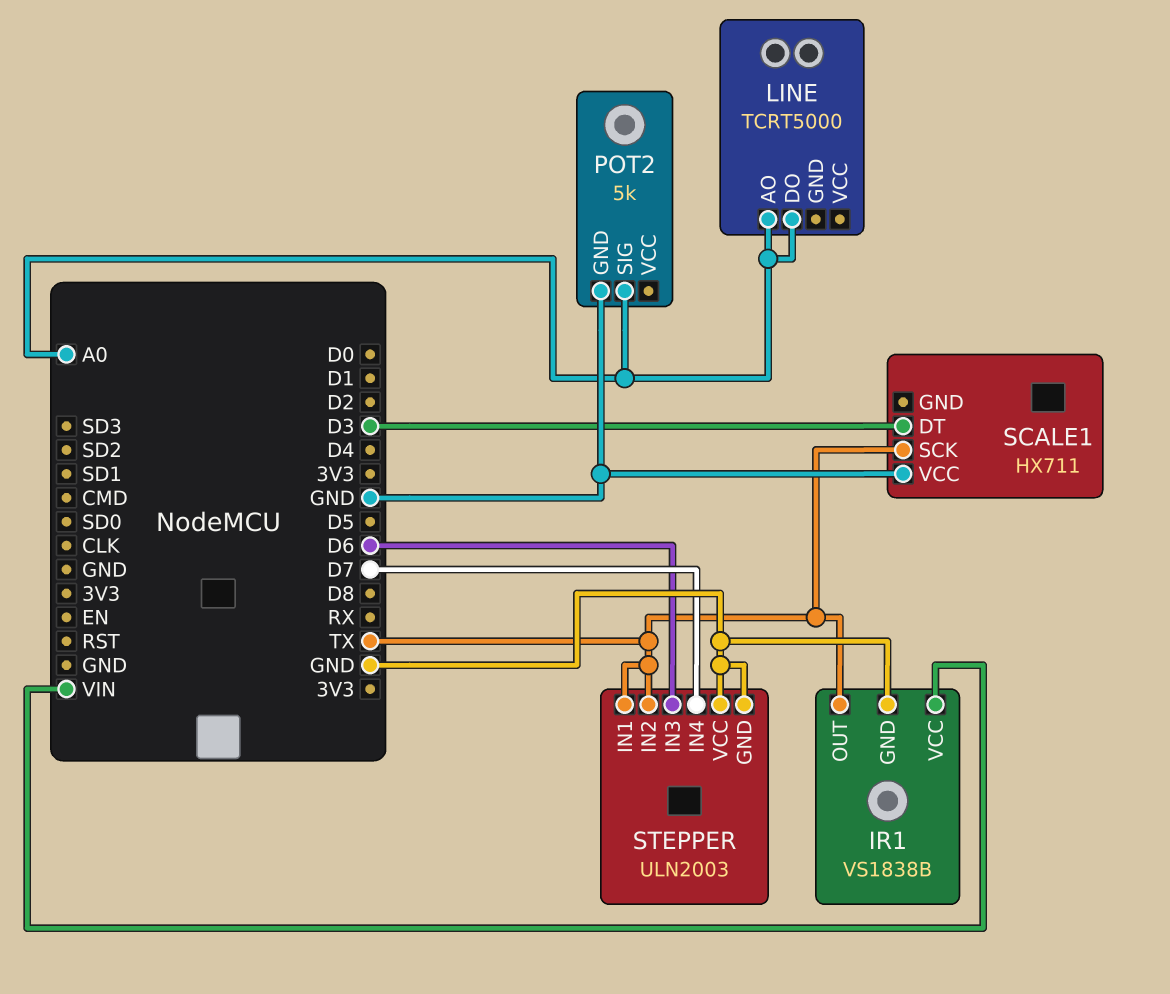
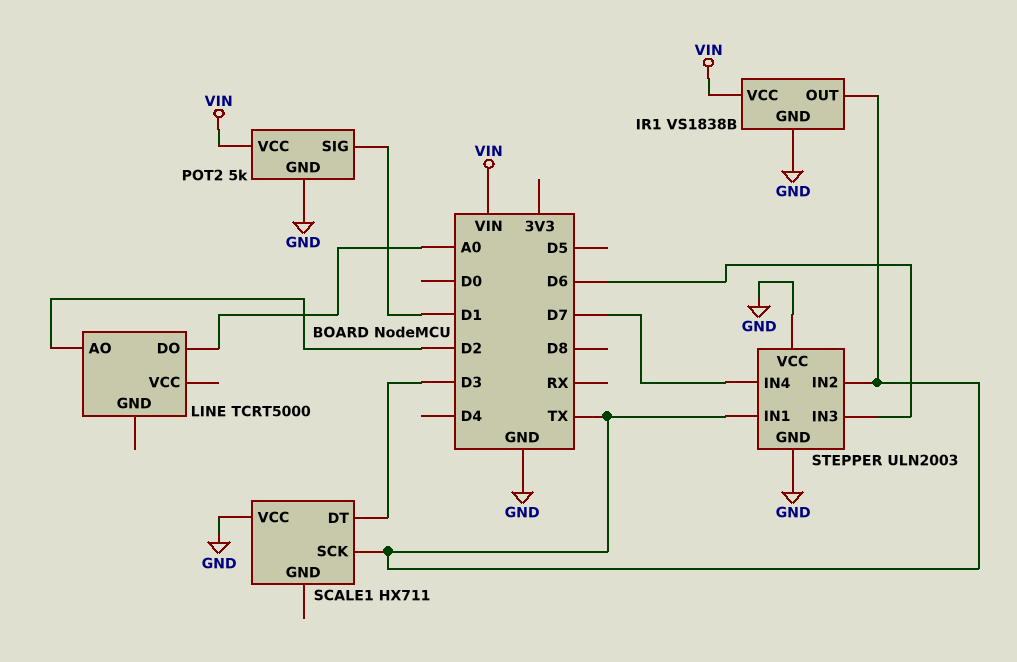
LINE pin AO: A0 -> D2
POT2 pin SIG: A0 -> D1
POT2 pin VCC: none -> VIN

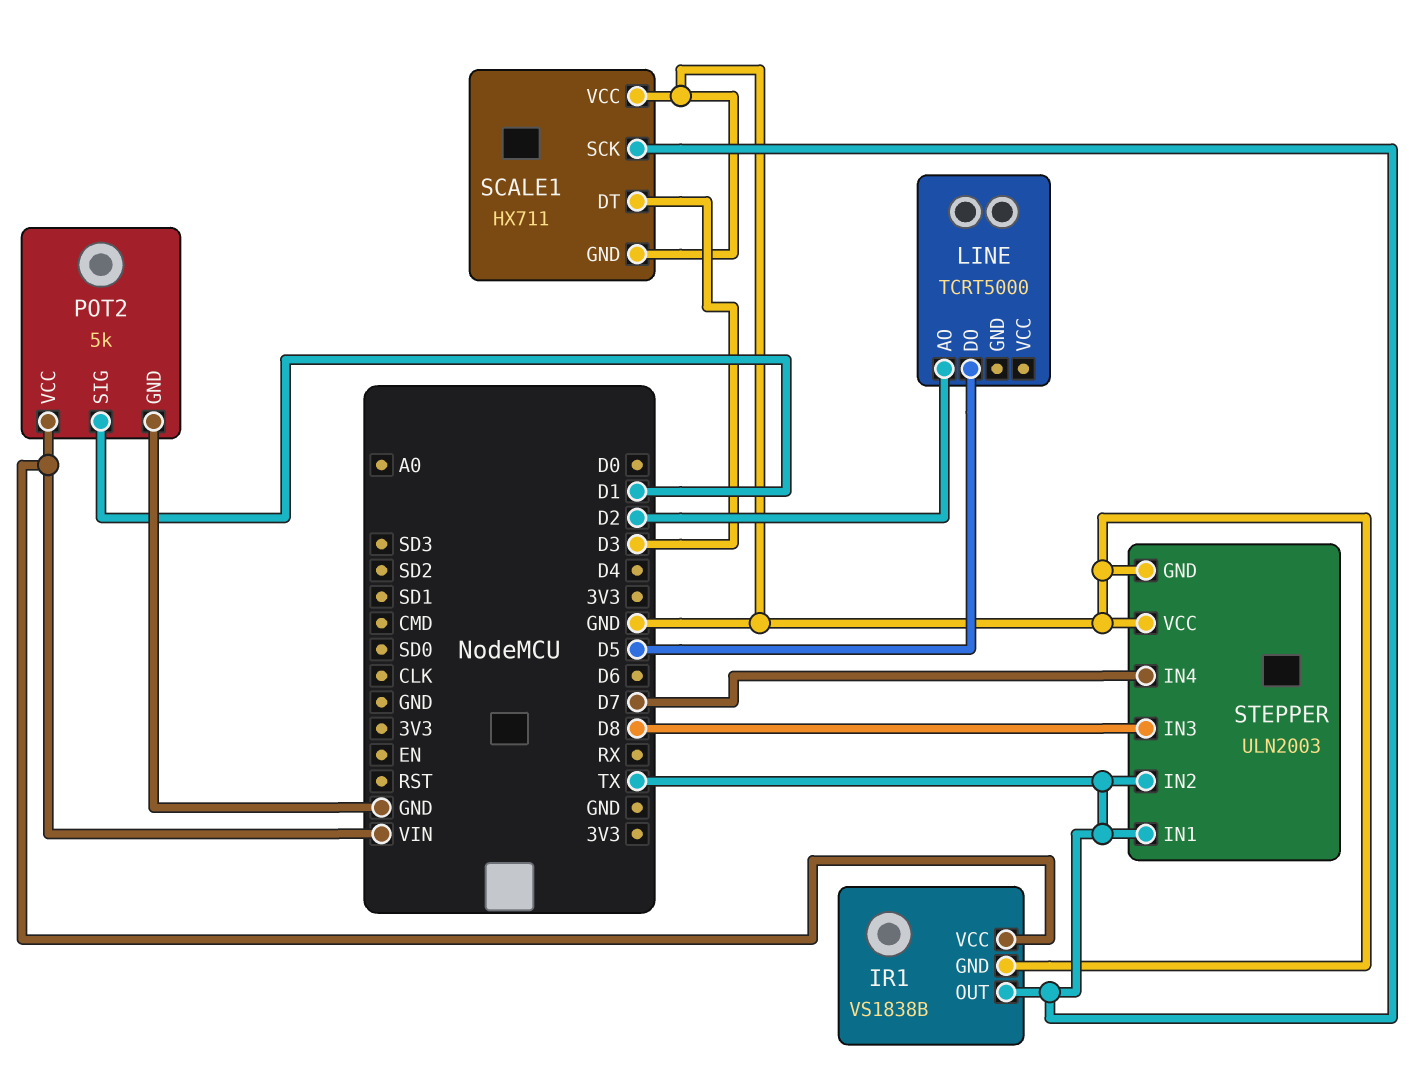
LINE pin DO: A0 -> D5
SCALE1 pin GND: none -> GND
STEPPER pin IN3: D6 -> D8

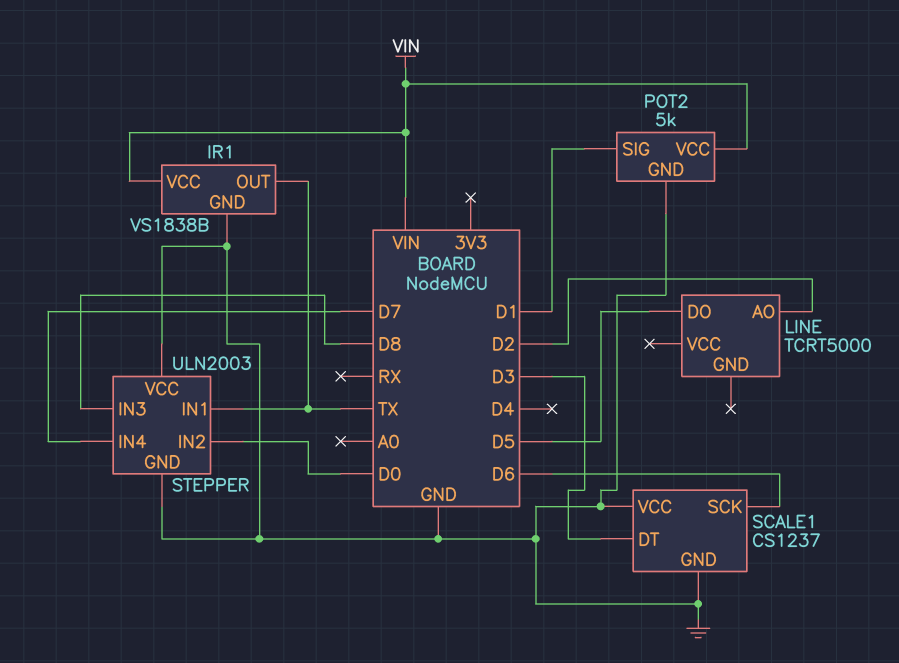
SCALE1: HX711 -> CS1237
SCALE1 pin SCK: TX -> D6
STEPPER pin IN2: TX -> D0

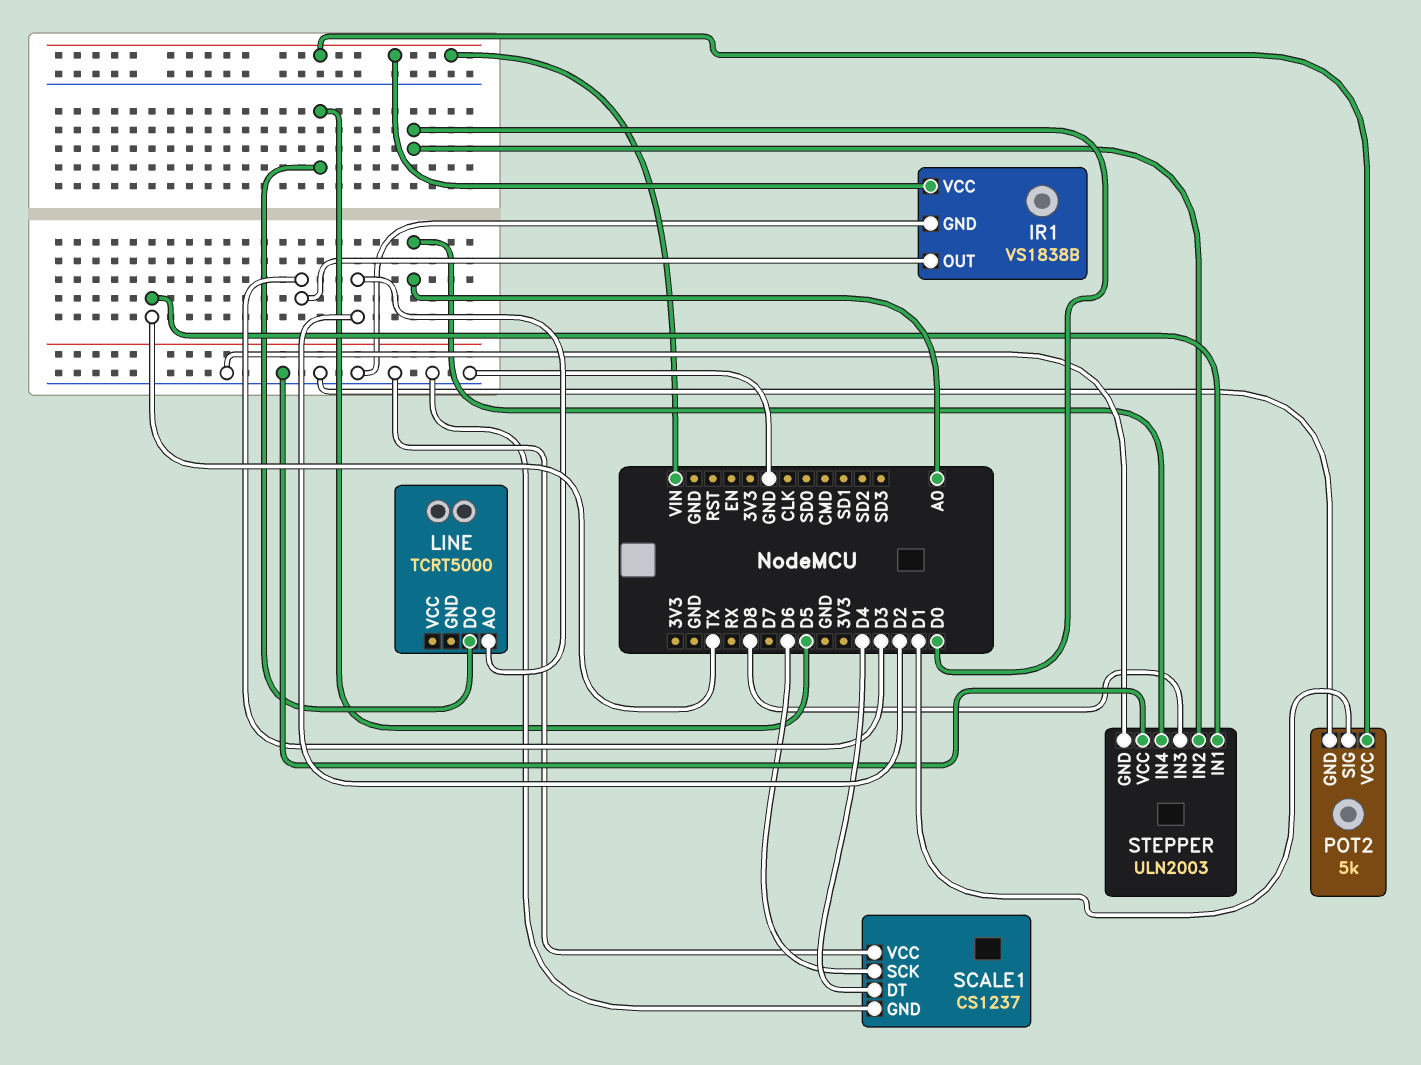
IR1 pin OUT: TX -> D3
SCALE1 pin DT: D3 -> D4
STEPPER pin IN4: D7 -> A0

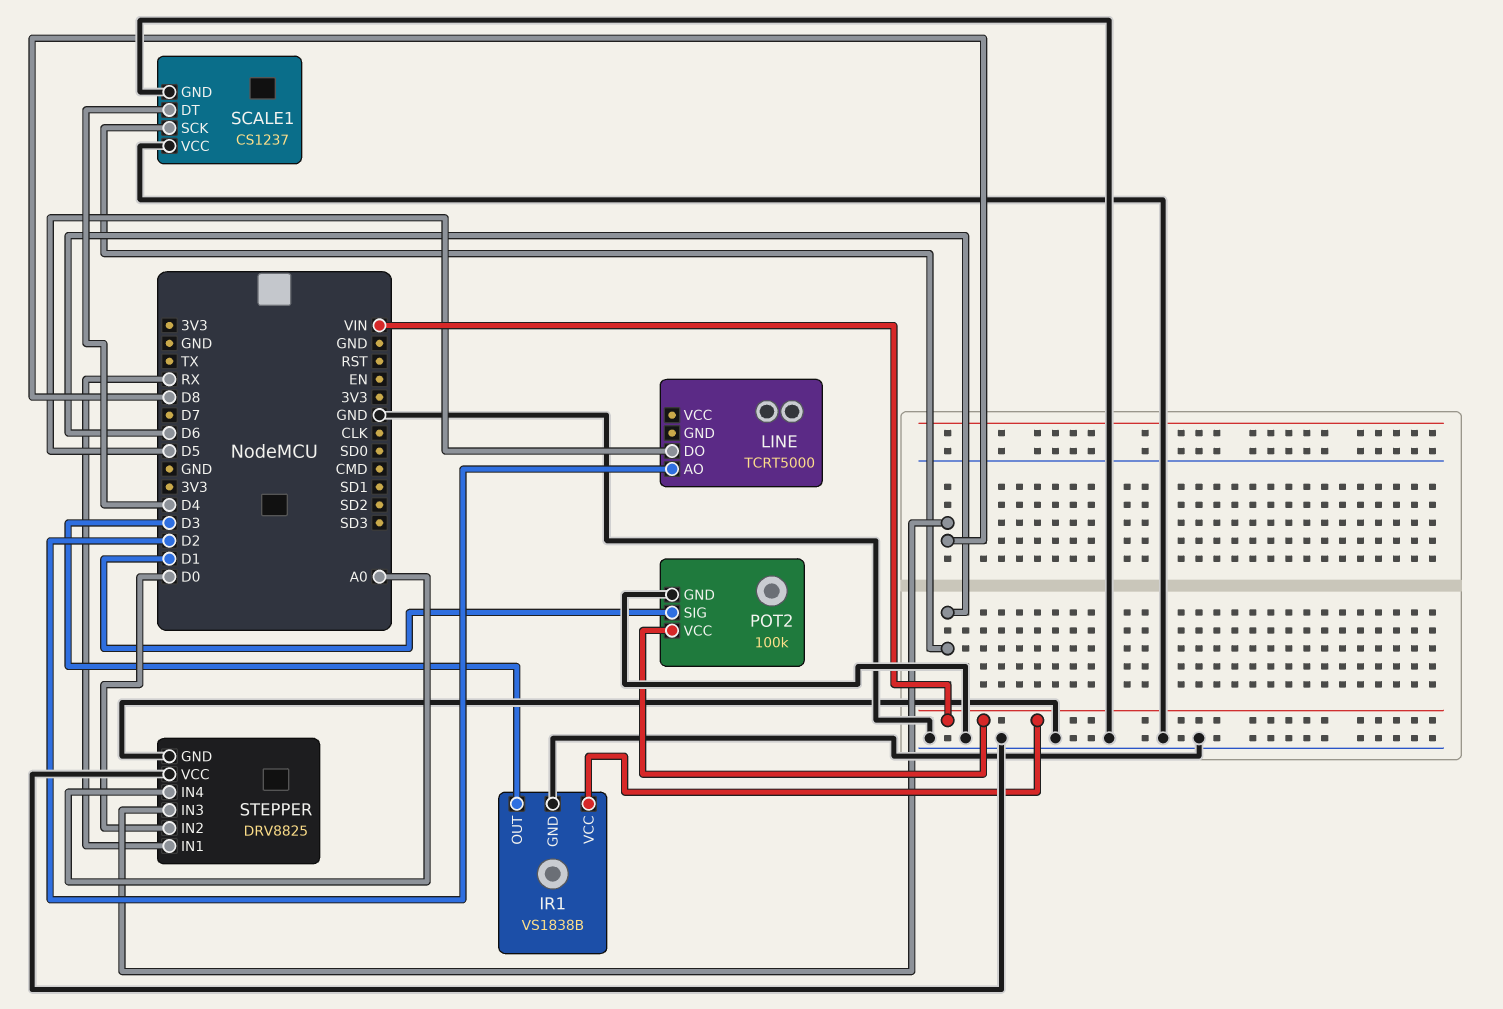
POT2: 5k -> 100k
STEPPER: ULN2003 -> DRV8825
STEPPER pin IN1: TX -> RX

